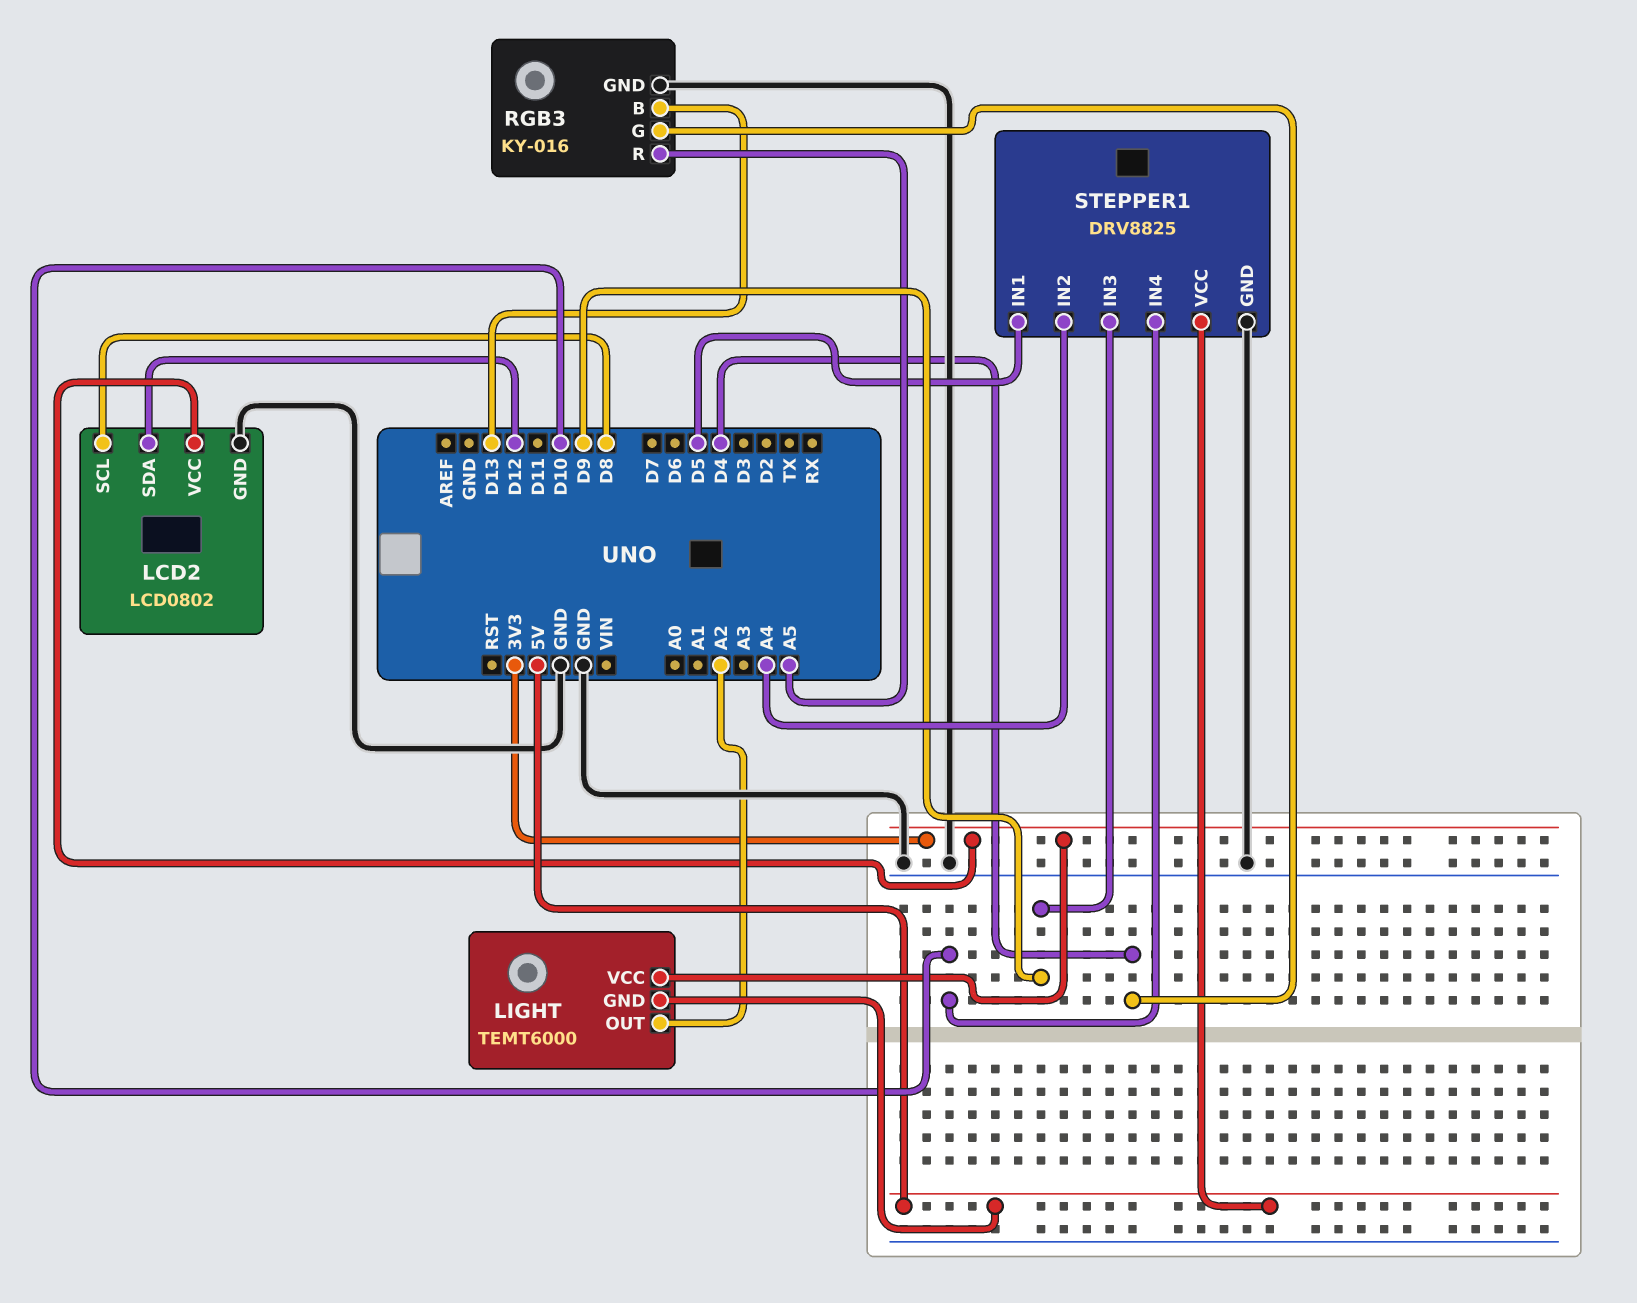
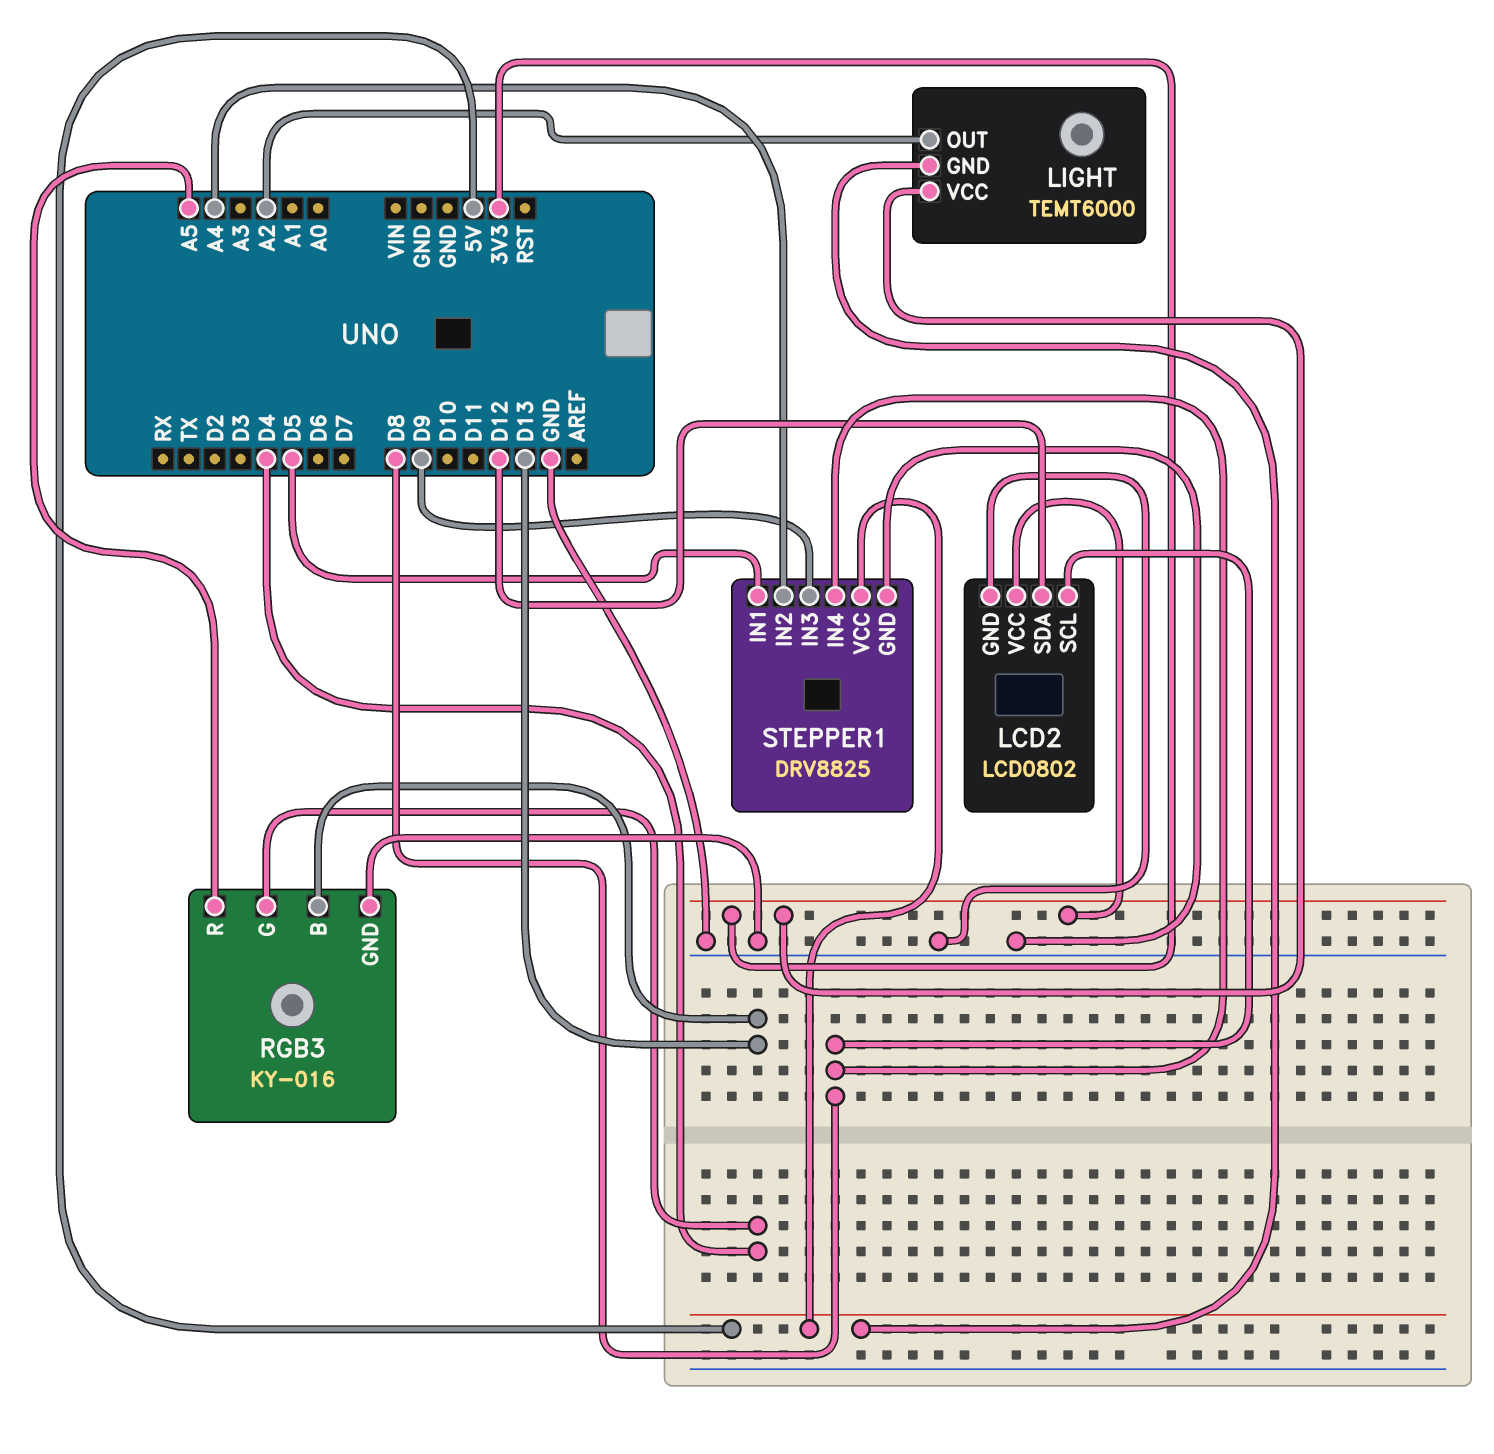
STEPPER1 pin IN4: D10 -> D8

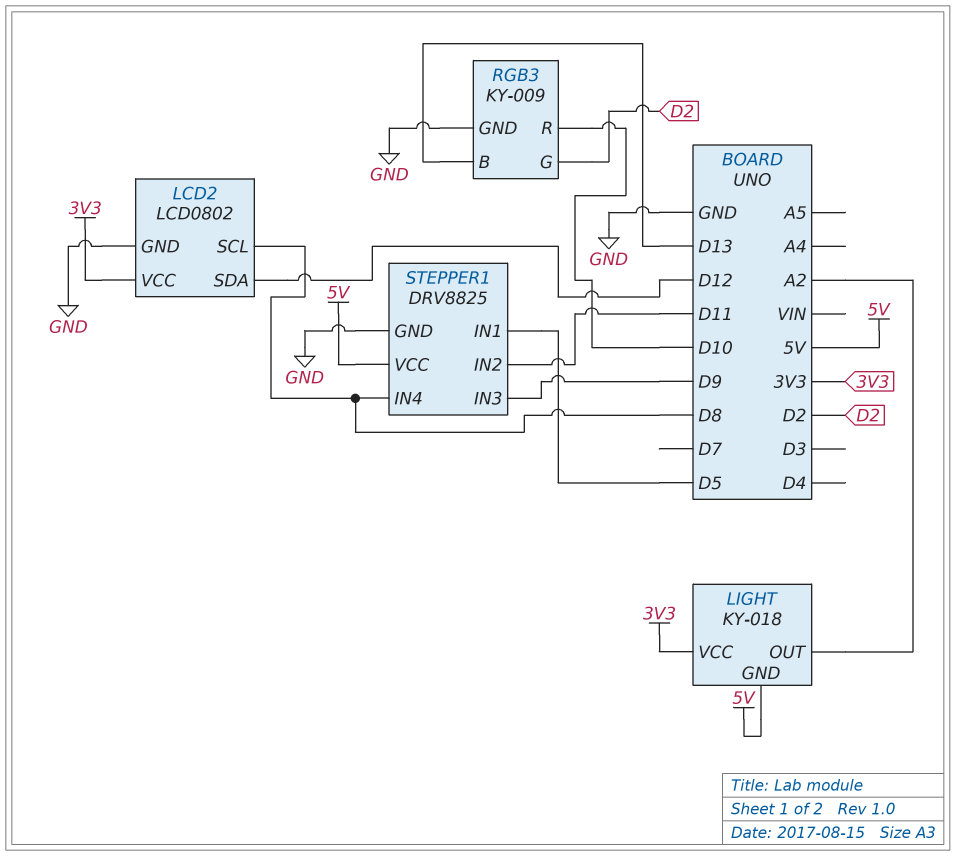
LIGHT: TEMT6000 -> KY-018
RGB3: KY-016 -> KY-009
RGB3 pin G: D4 -> D2
RGB3 pin R: A5 -> D10
STEPPER1 pin IN2: A4 -> D11

